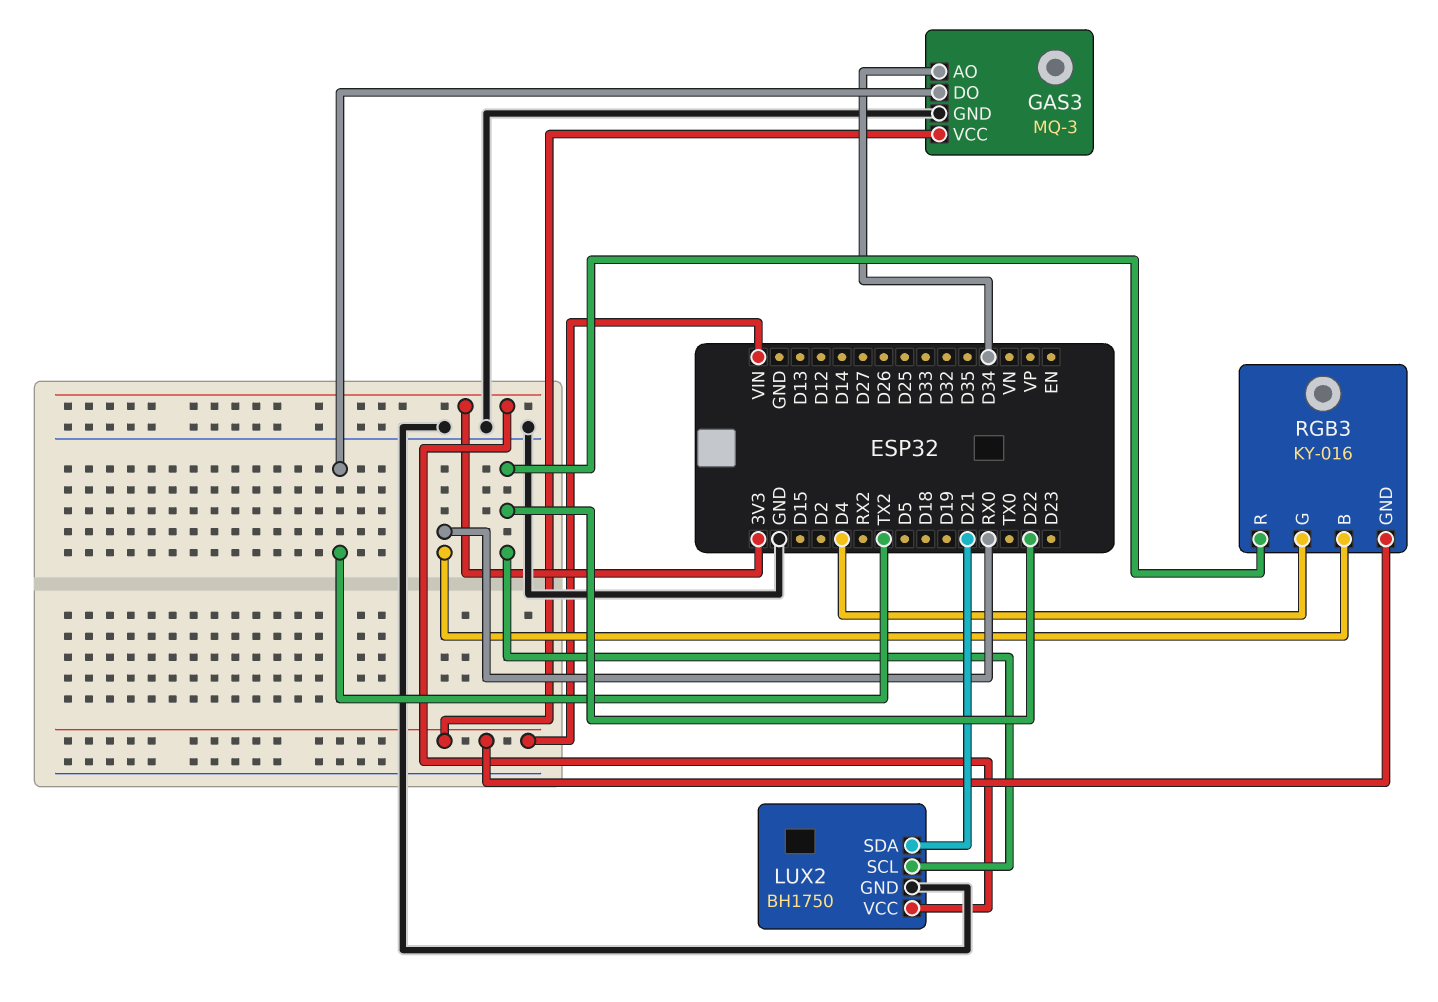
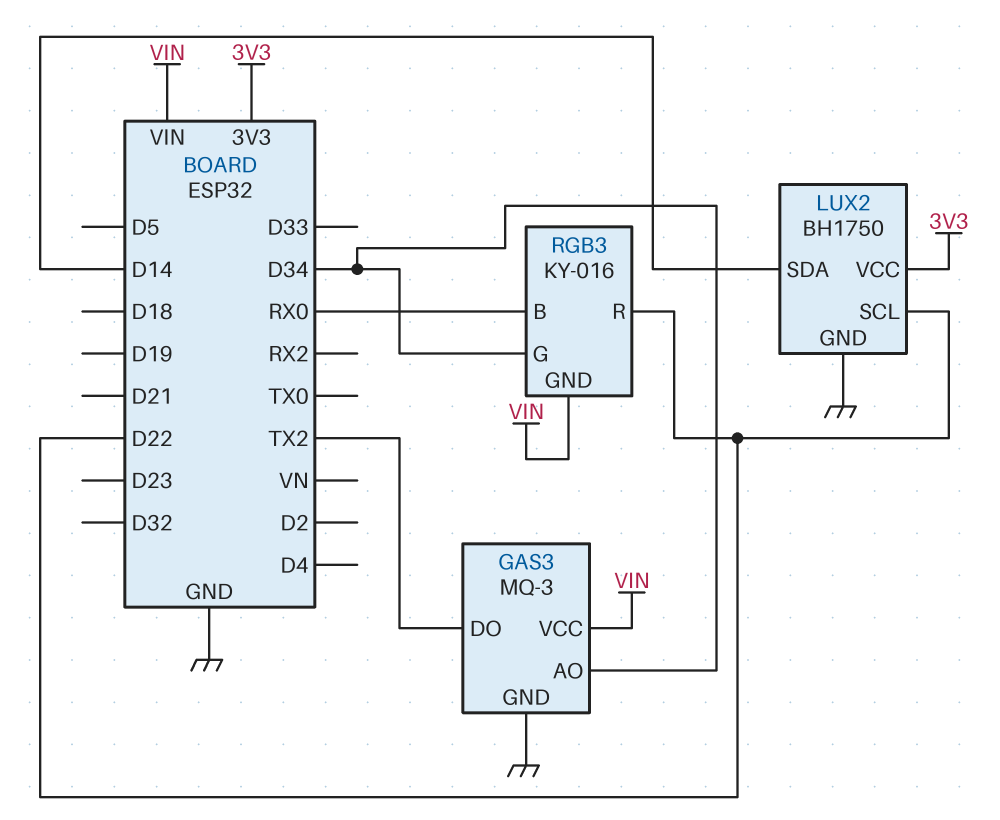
LUX2 pin SDA: D21 -> D14
RGB3 pin G: D4 -> D34

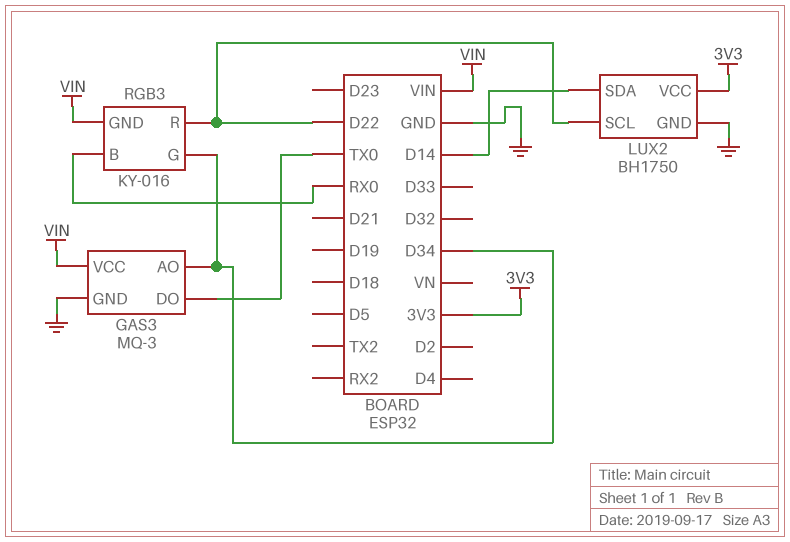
GAS3 pin DO: TX2 -> TX0

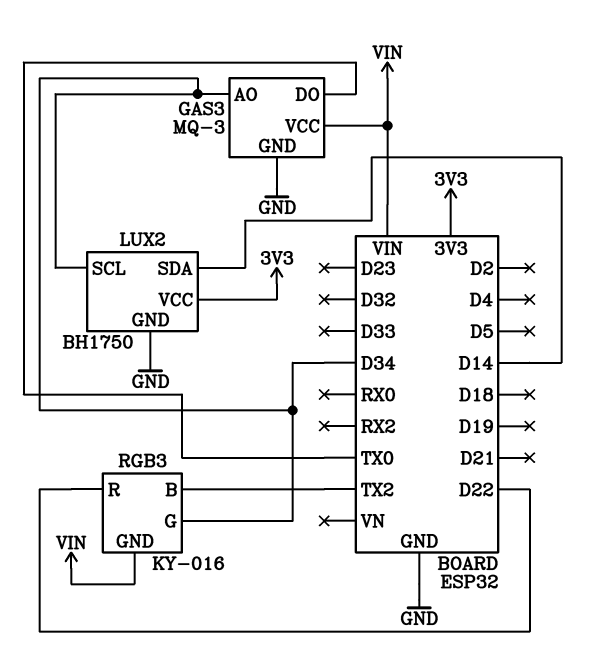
LUX2 pin SCL: D22 -> D34
RGB3 pin B: RX0 -> TX2

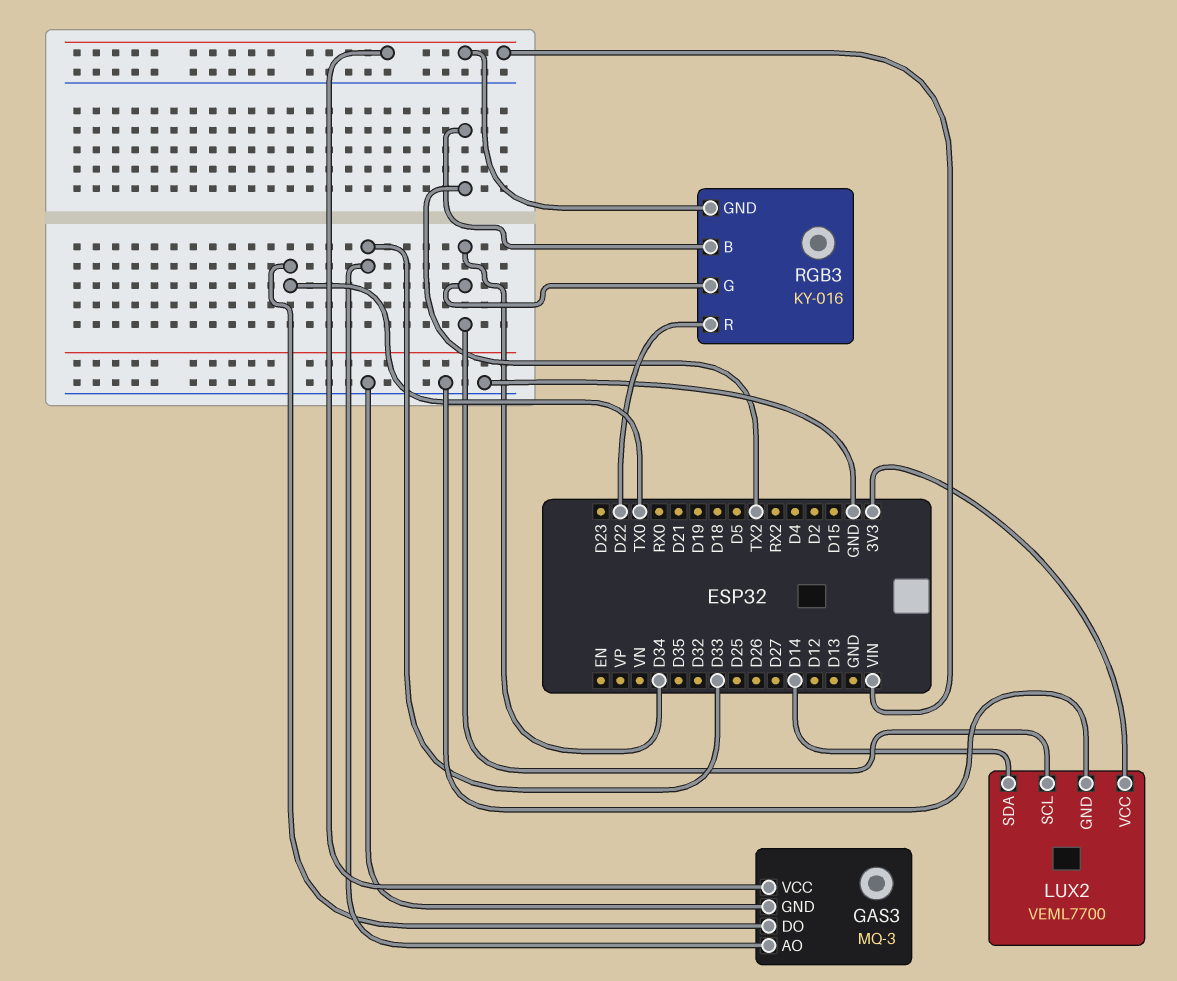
GAS3 pin AO: D34 -> D33
LUX2: BH1750 -> VEML7700

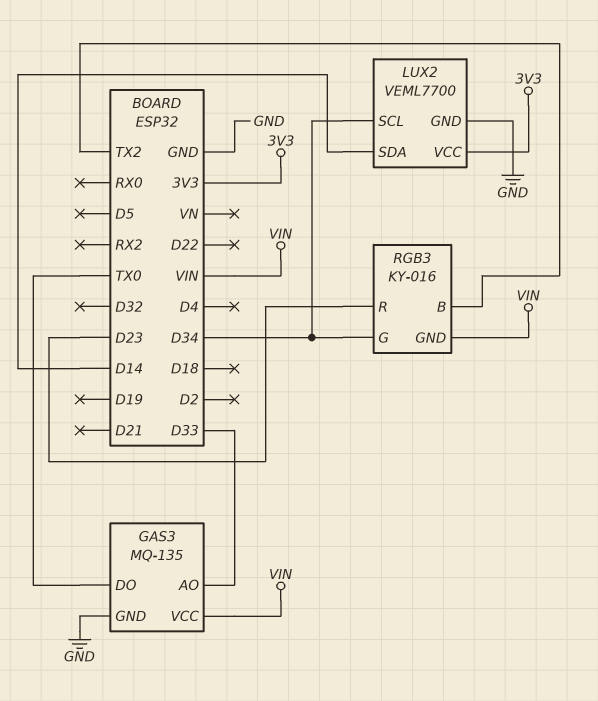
GAS3: MQ-3 -> MQ-135
RGB3 pin R: D22 -> D23

